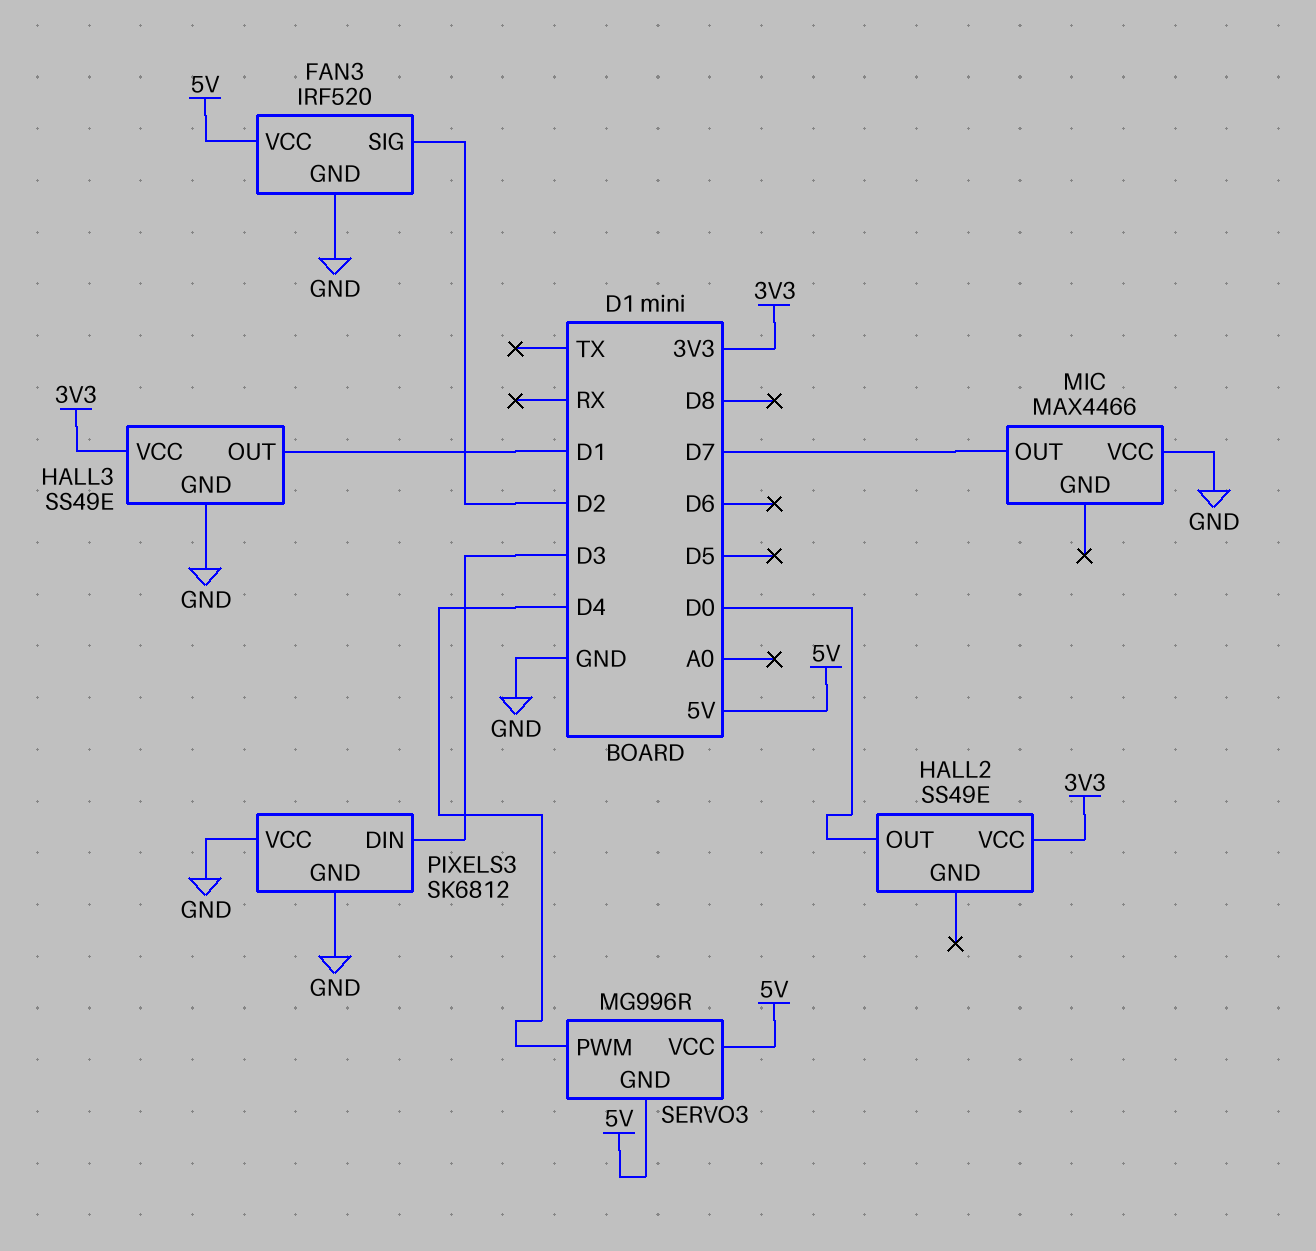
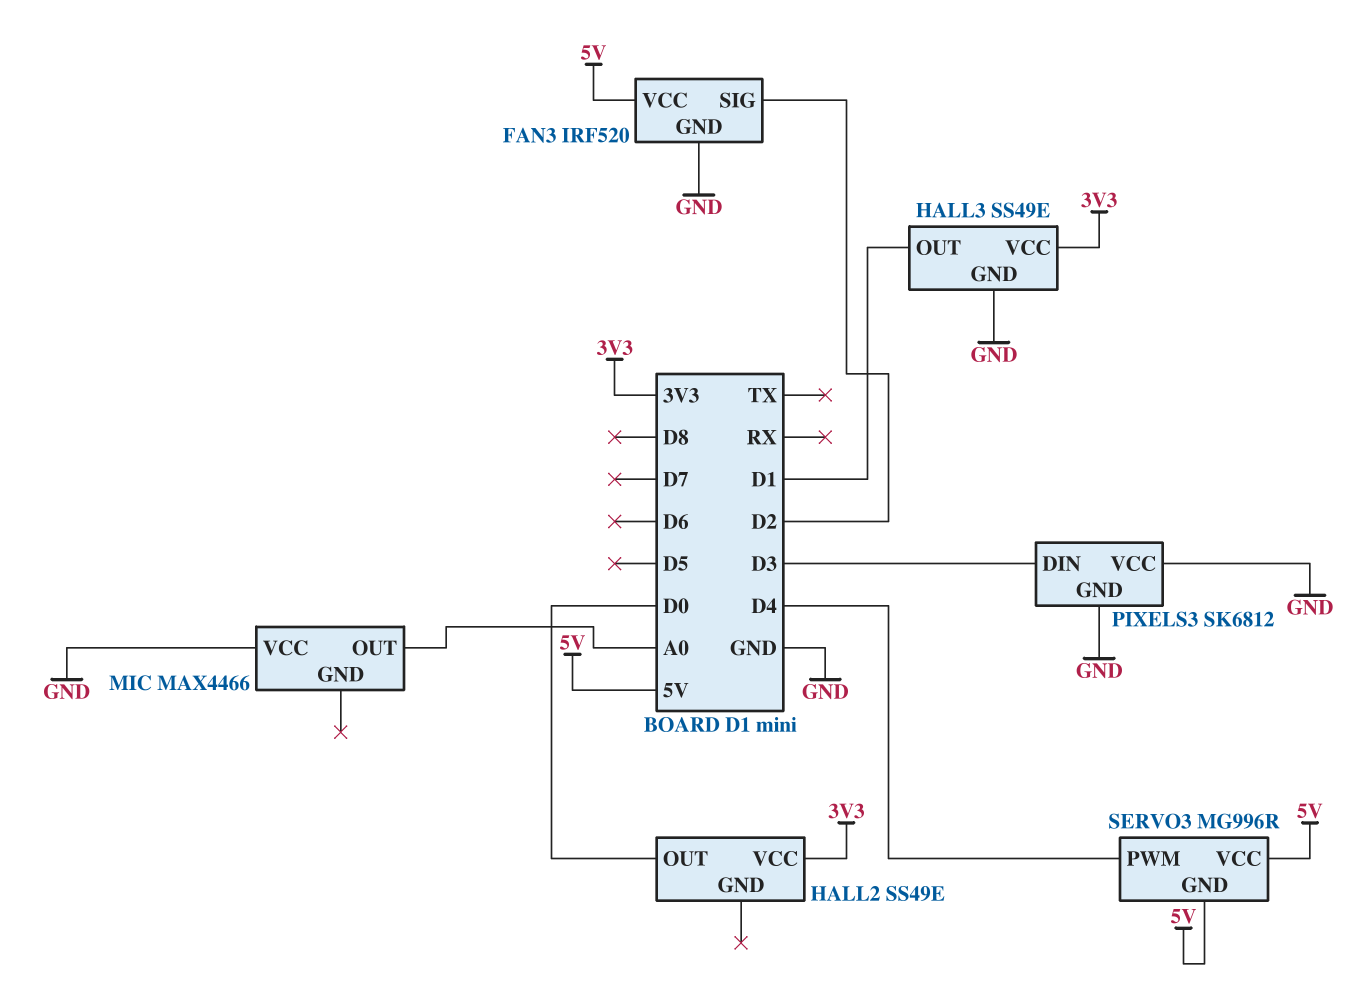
MIC pin OUT: D7 -> A0

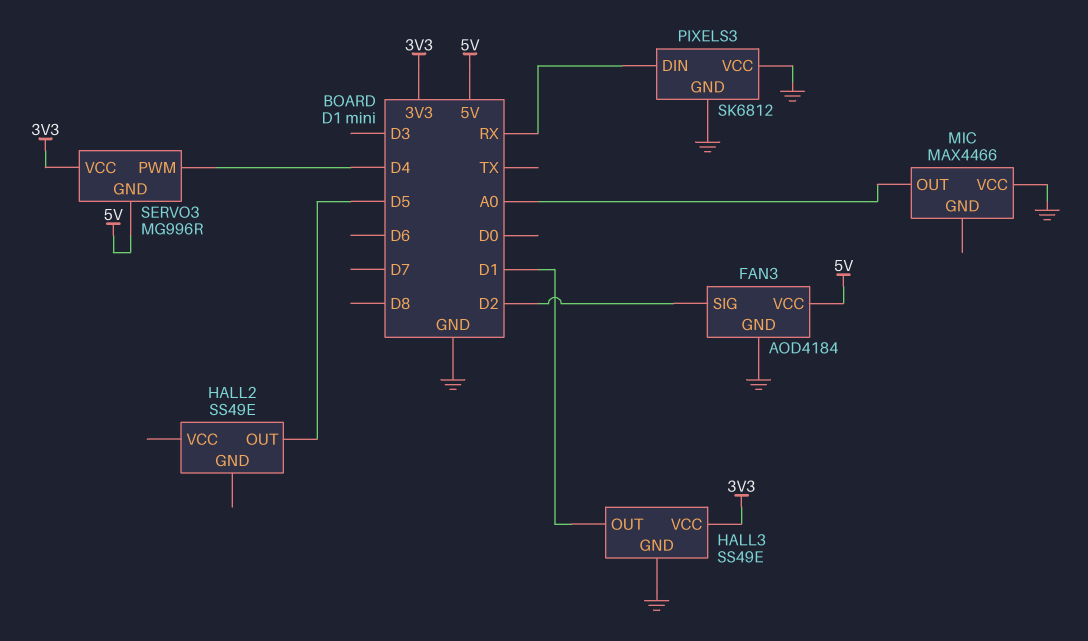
FAN3: IRF520 -> AOD4184
HALL2 pin OUT: D0 -> D5
HALL2 pin VCC: 3V3 -> none
PIXELS3 pin DIN: D3 -> RX
SERVO3 pin VCC: 5V -> 3V3

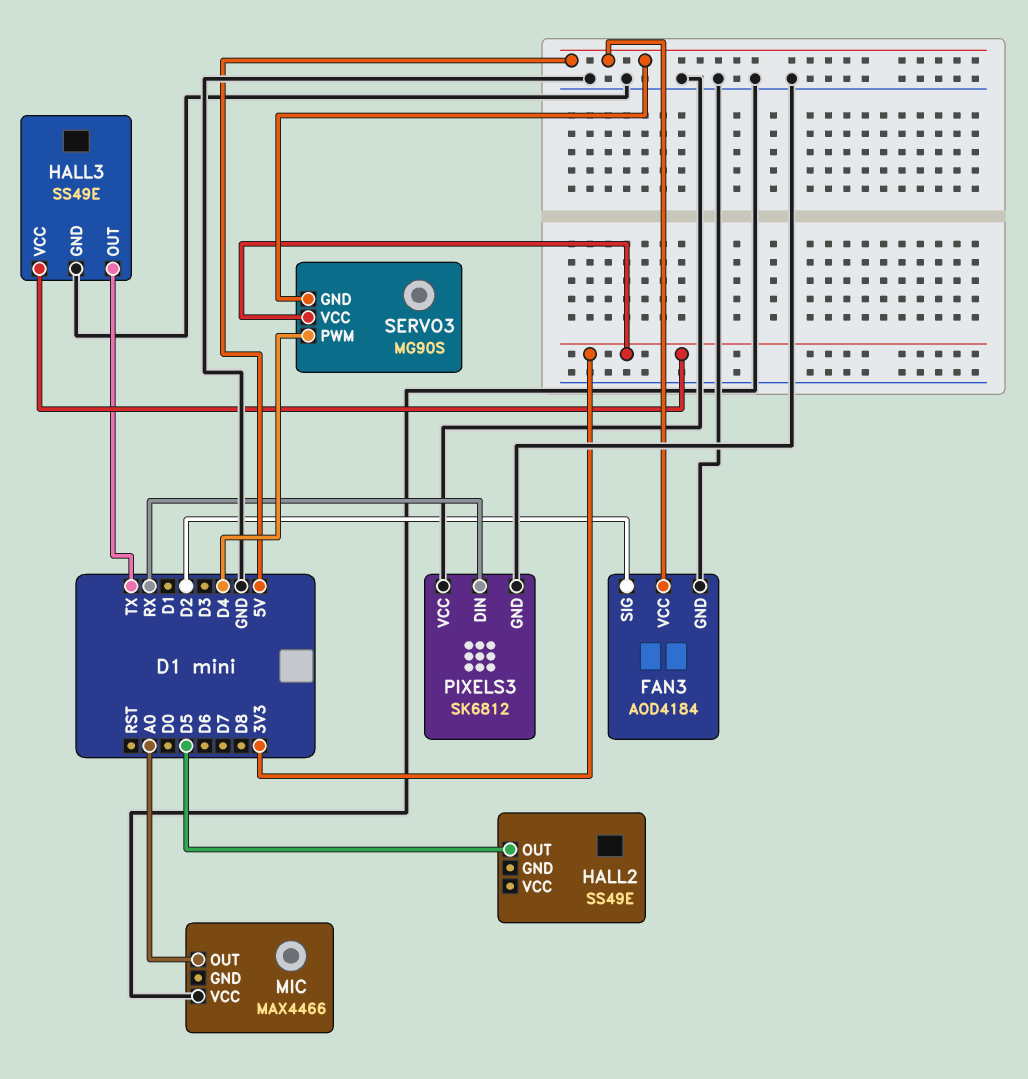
HALL3 pin OUT: D1 -> TX
SERVO3: MG996R -> MG90S

